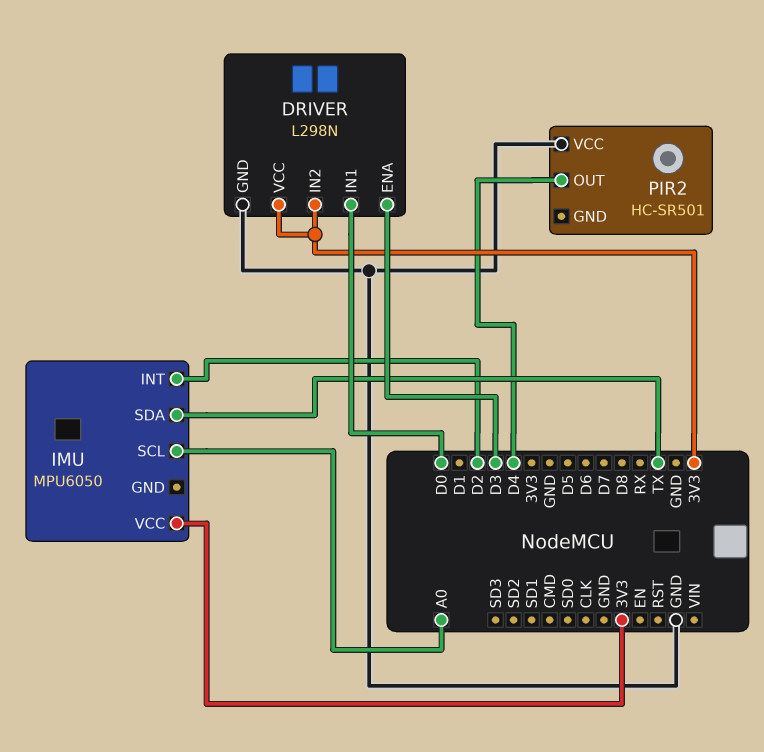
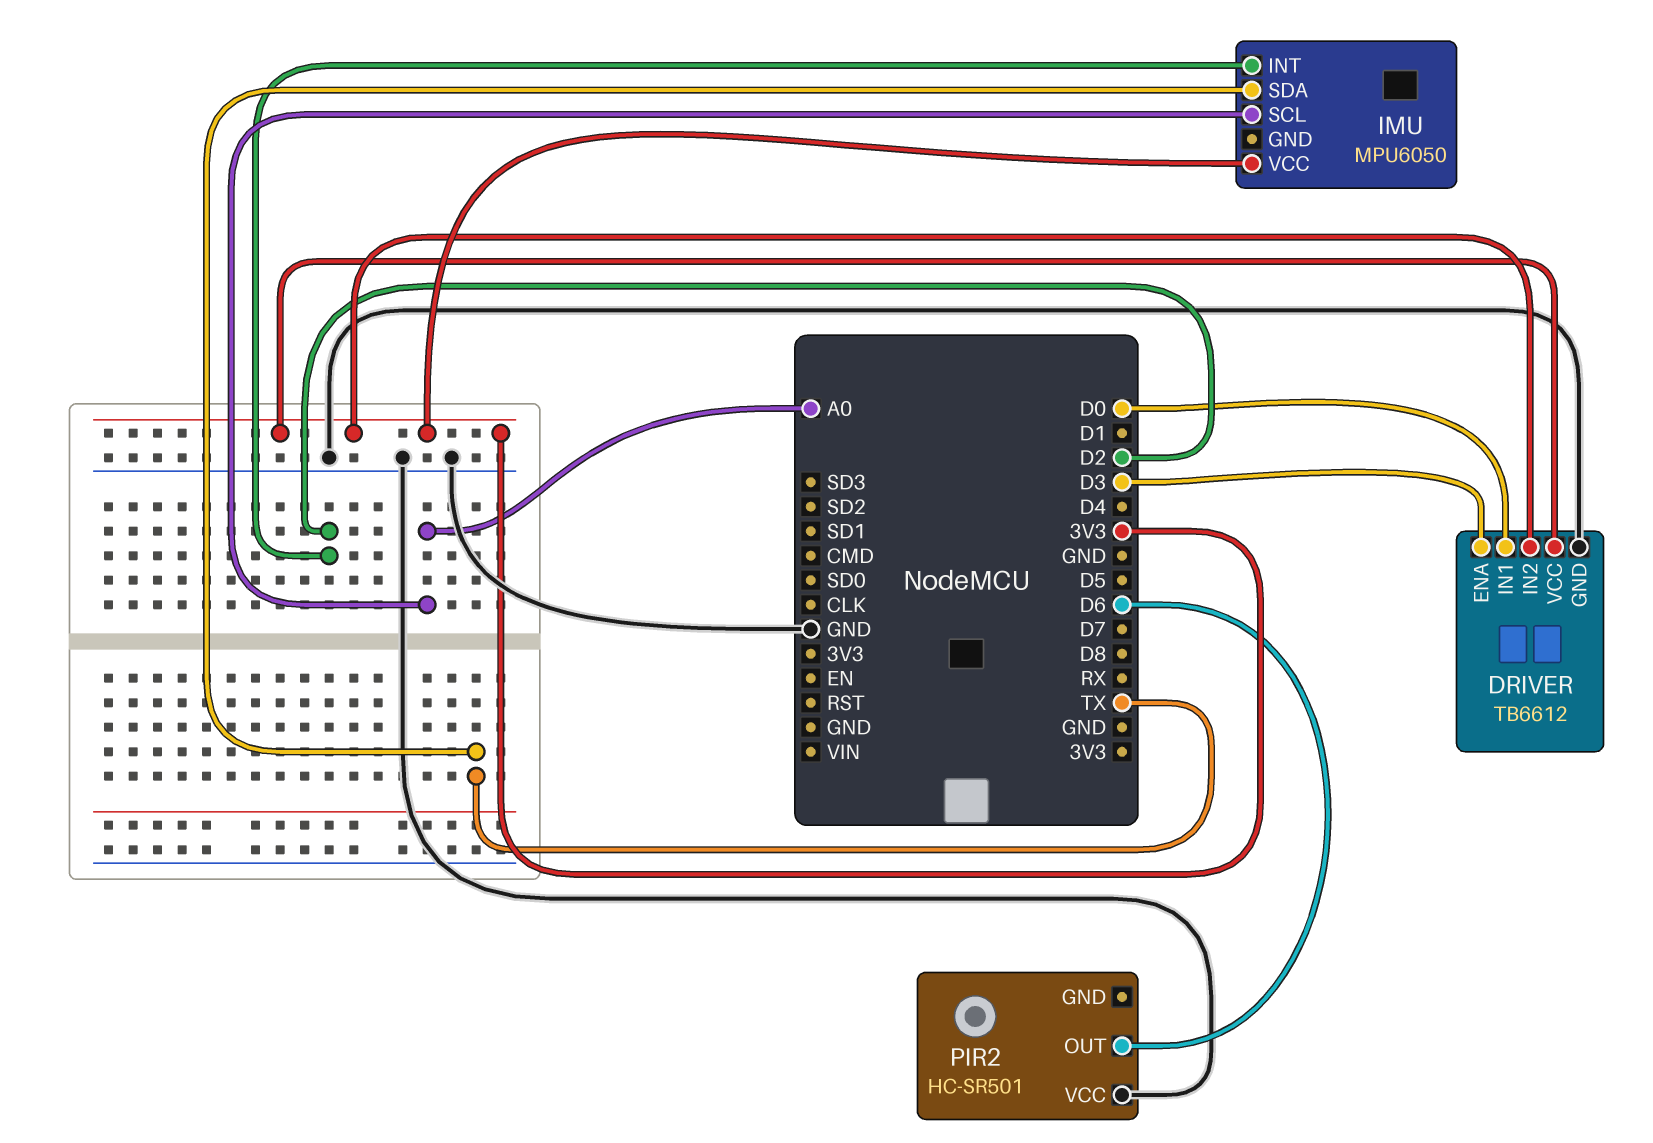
DRIVER: L298N -> TB6612
PIR2 pin OUT: D4 -> D6

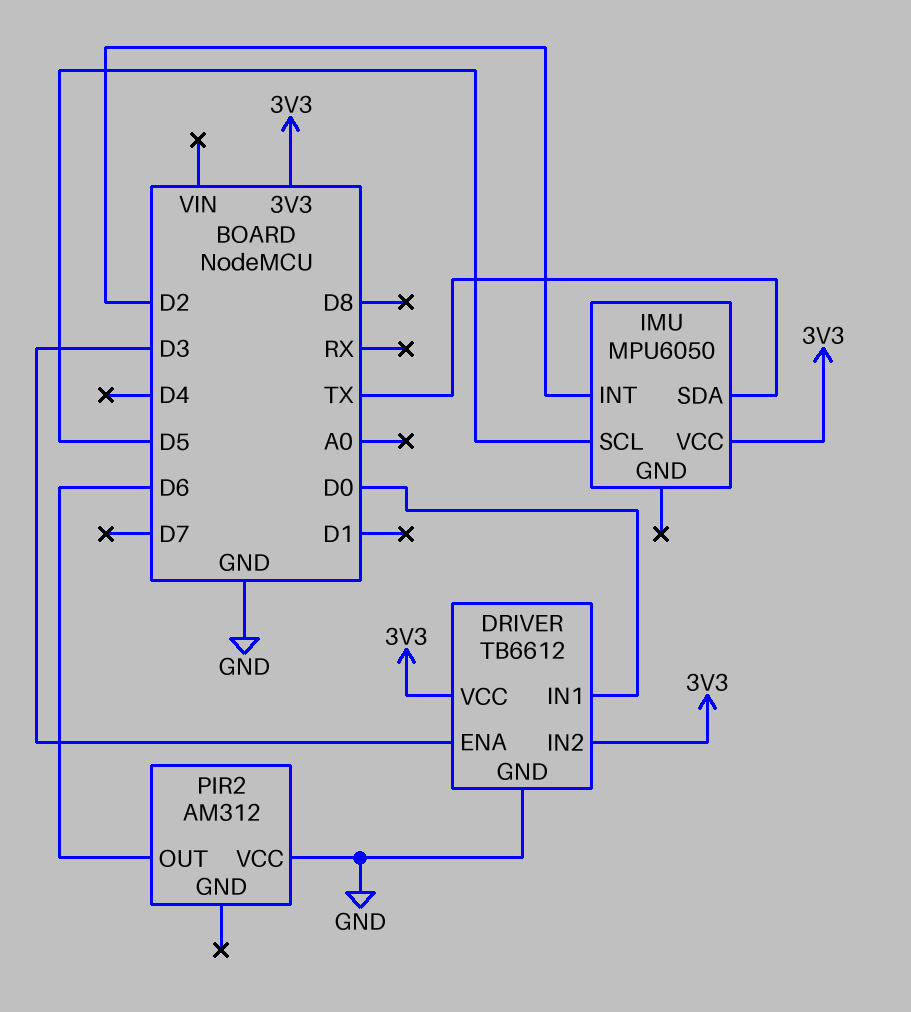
IMU pin SCL: A0 -> D5
PIR2: HC-SR501 -> AM312

